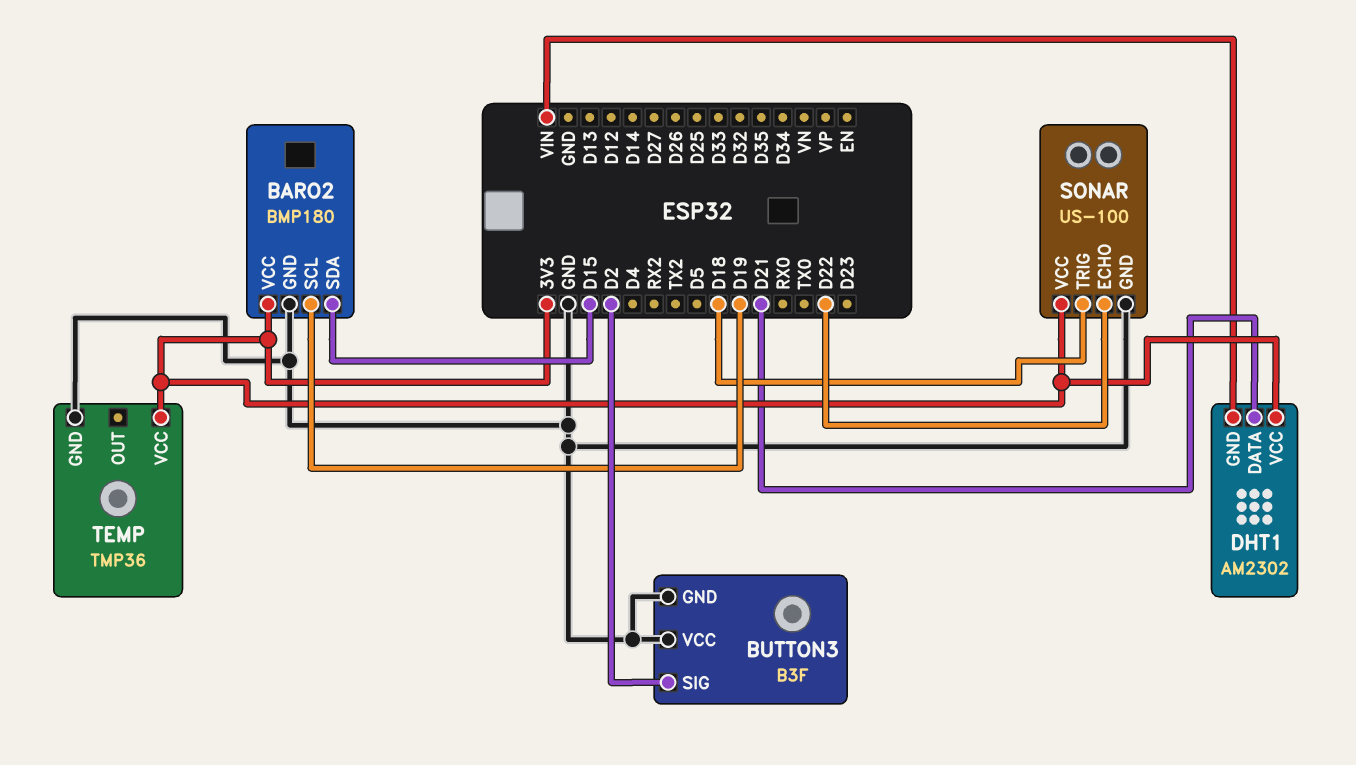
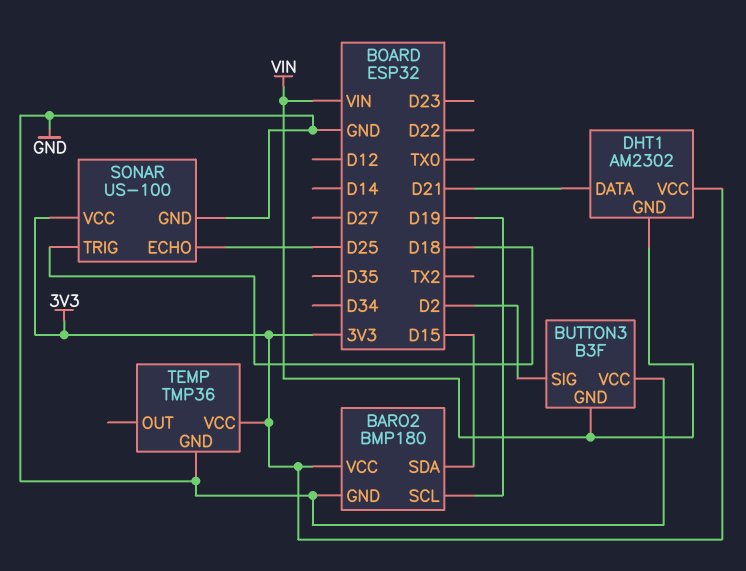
BUTTON3 pin GND: GND -> VIN
SONAR pin ECHO: D22 -> D25

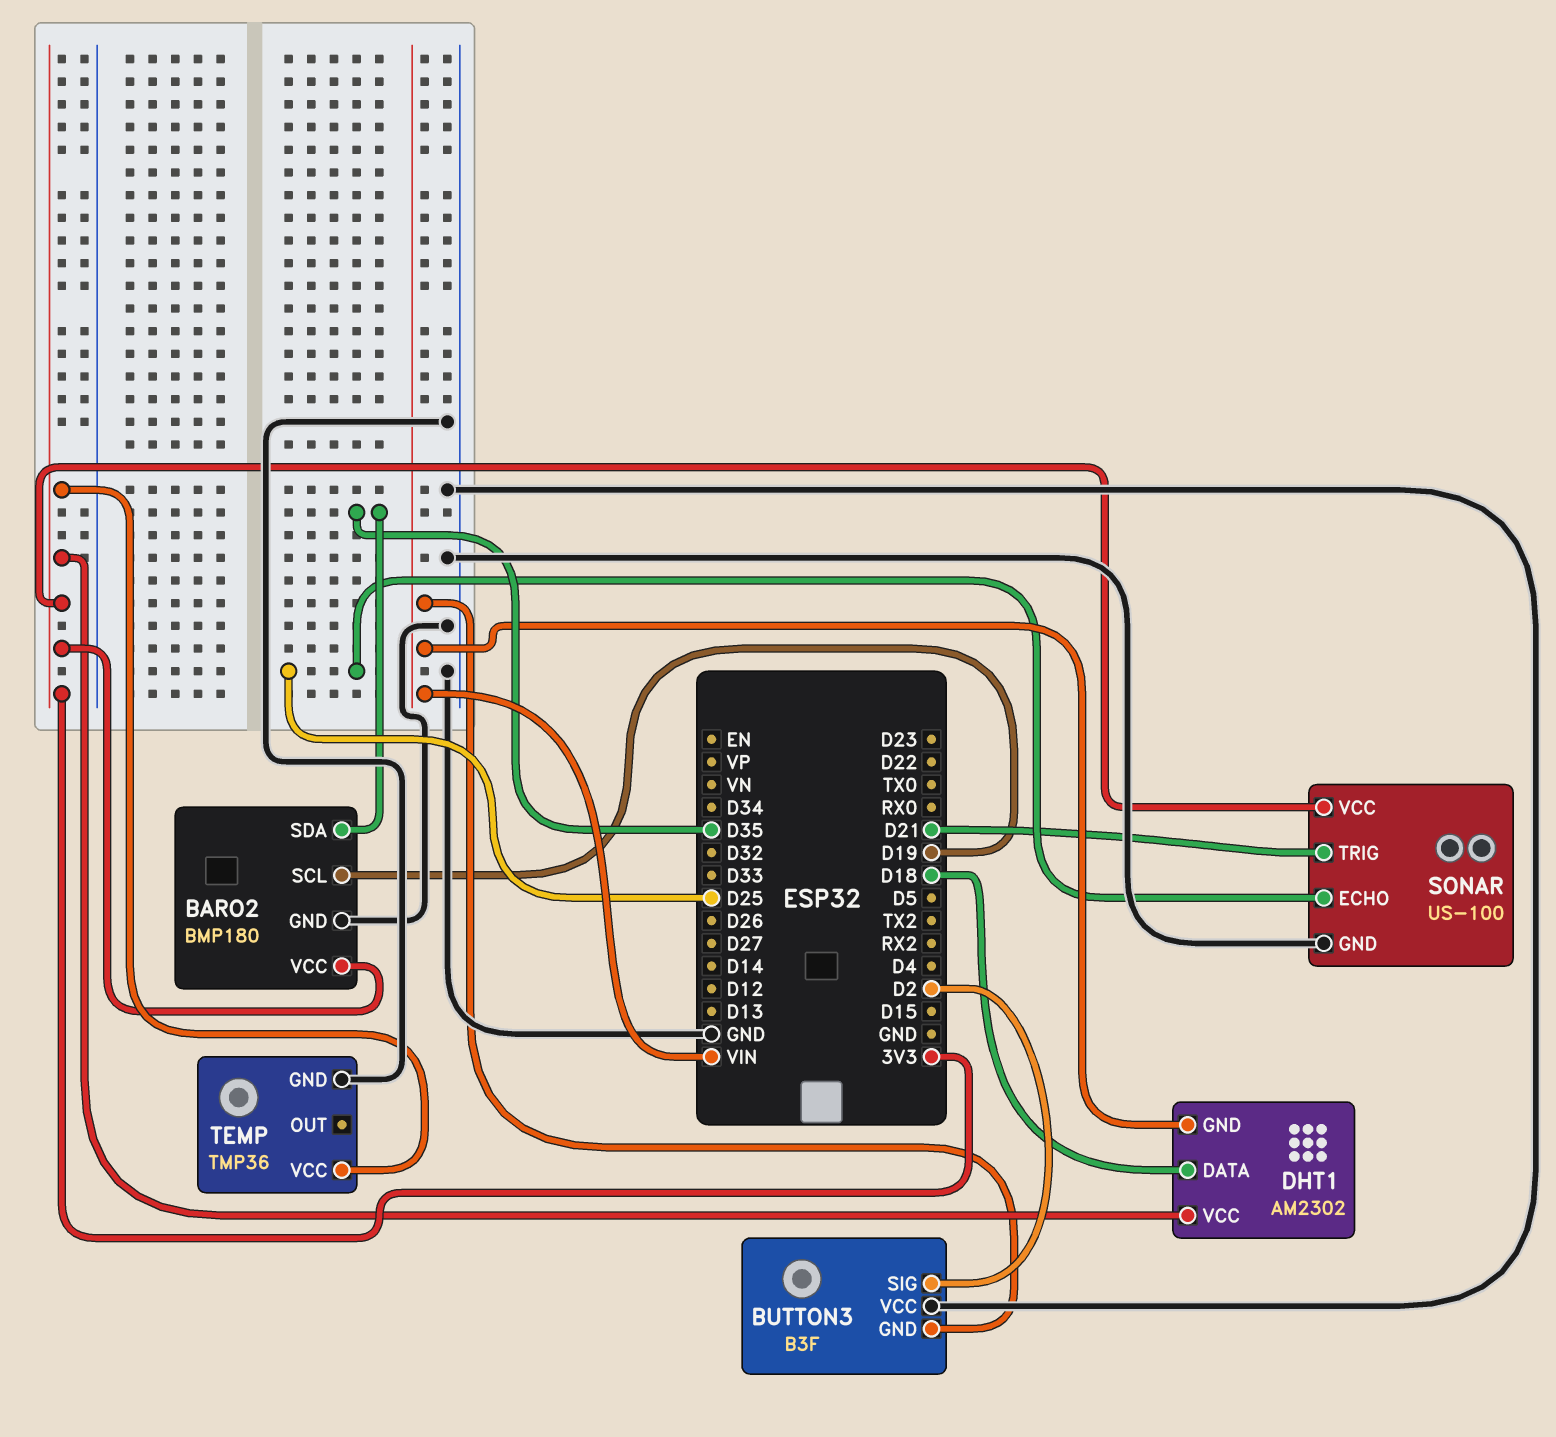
BARO2 pin SDA: D15 -> D35
DHT1 pin DATA: D21 -> D18
SONAR pin TRIG: D18 -> D21

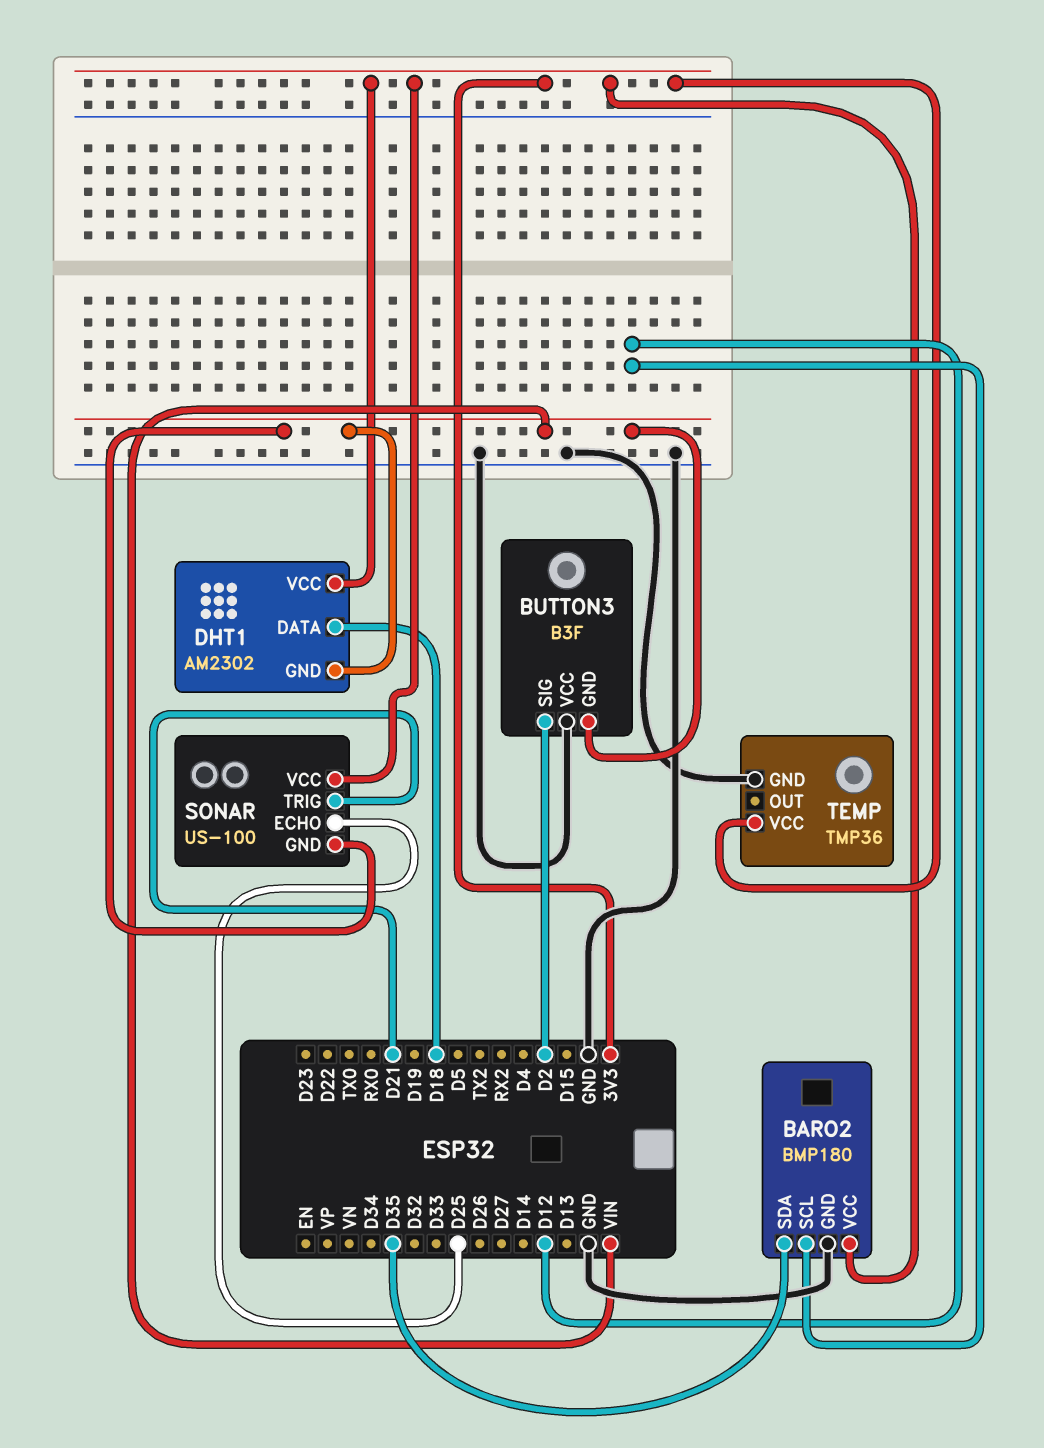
BARO2 pin SCL: D19 -> D12
SONAR pin GND: GND -> VIN

